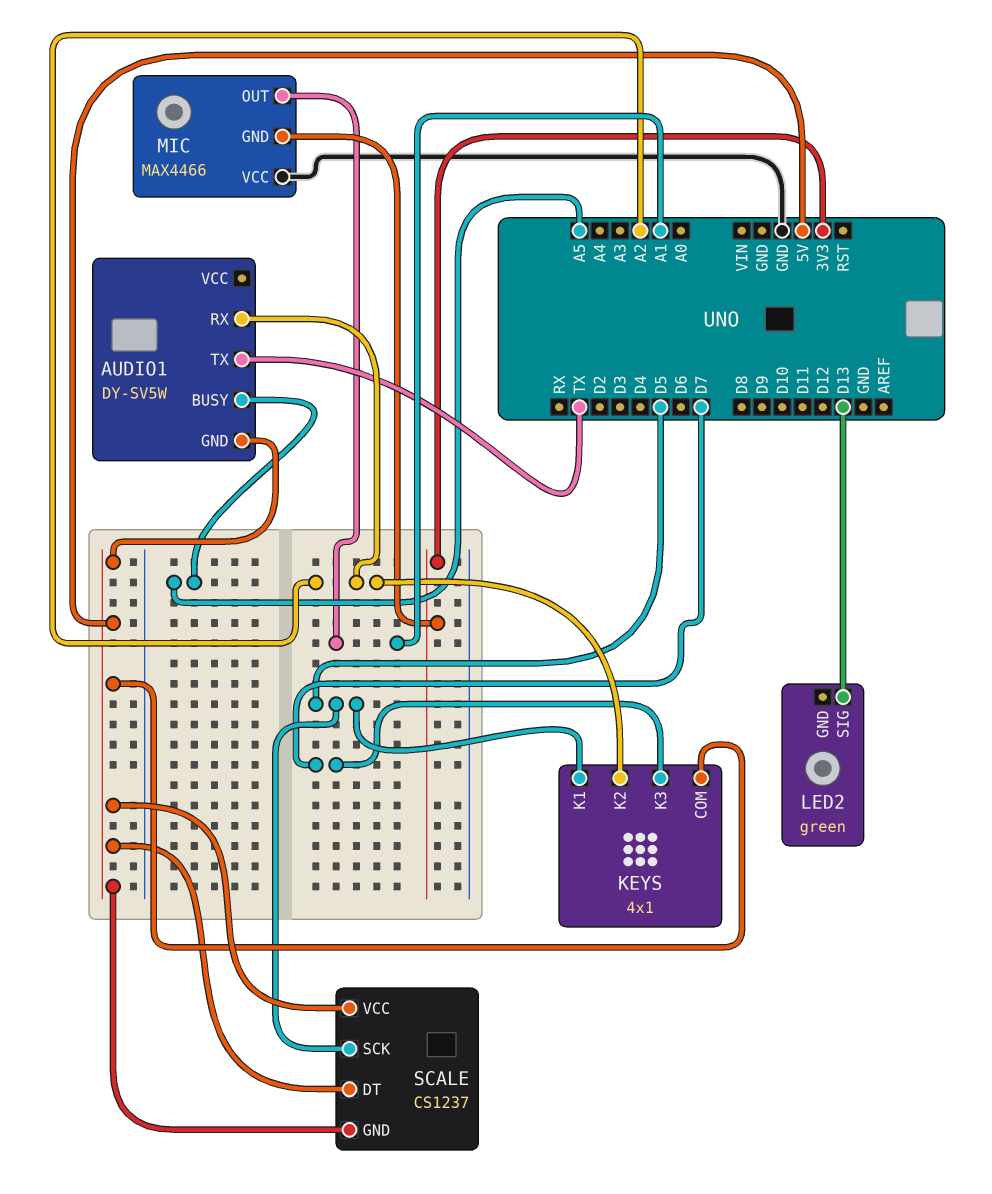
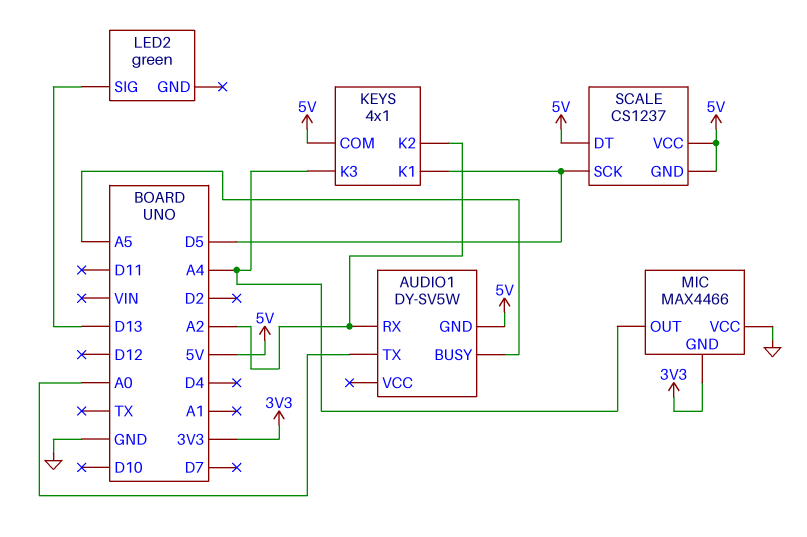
AUDIO1 pin TX: TX -> A0
KEYS pin K3: D7 -> A4
MIC pin OUT: A1 -> A4

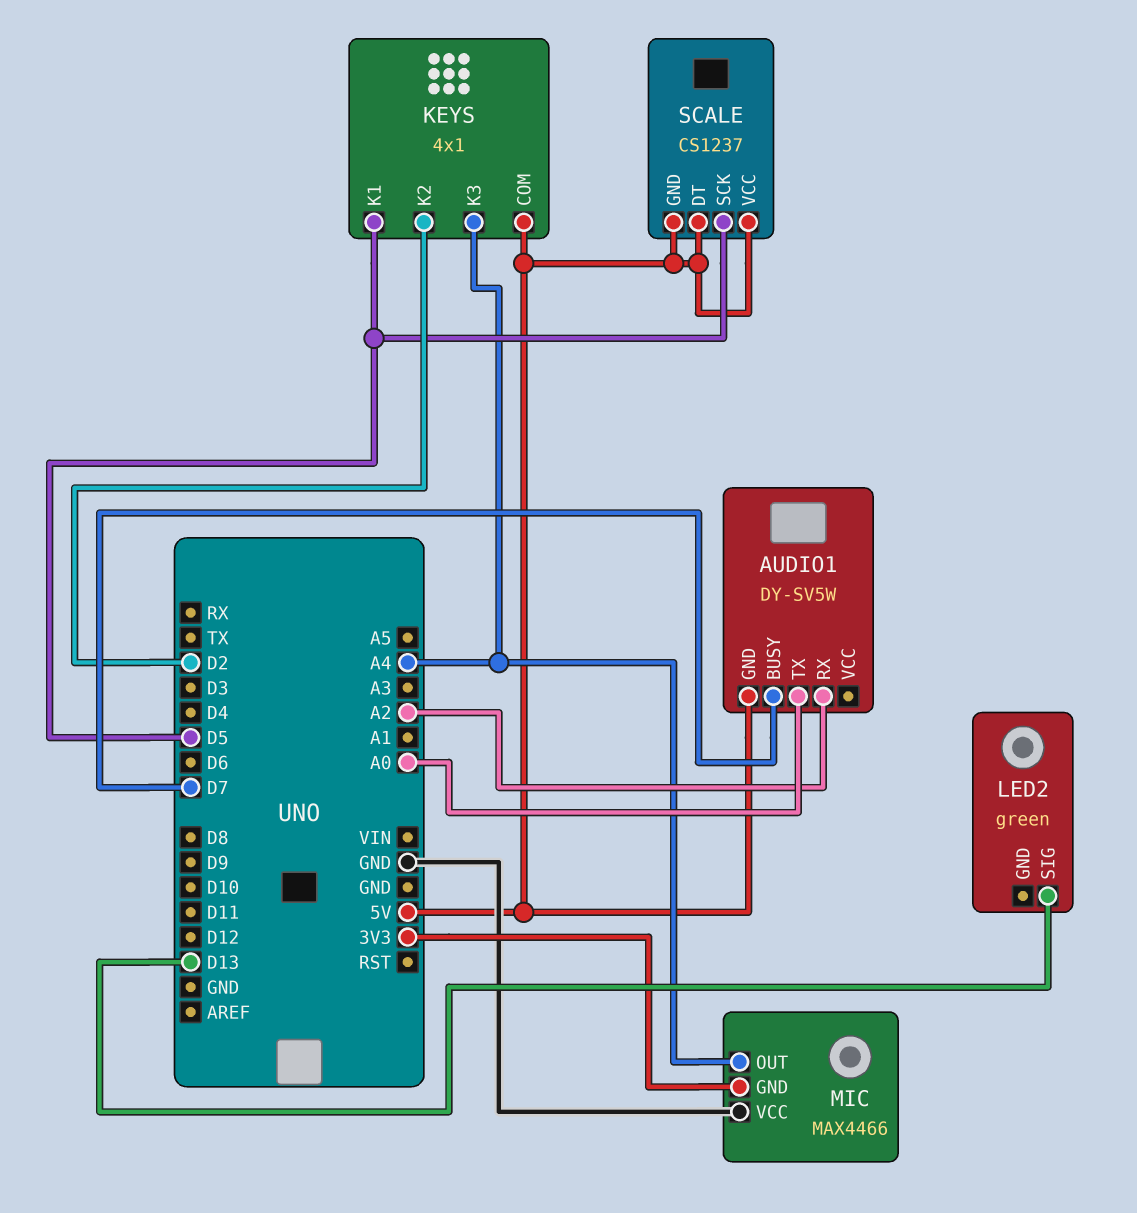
AUDIO1 pin BUSY: A5 -> D7
KEYS pin K2: A2 -> D2

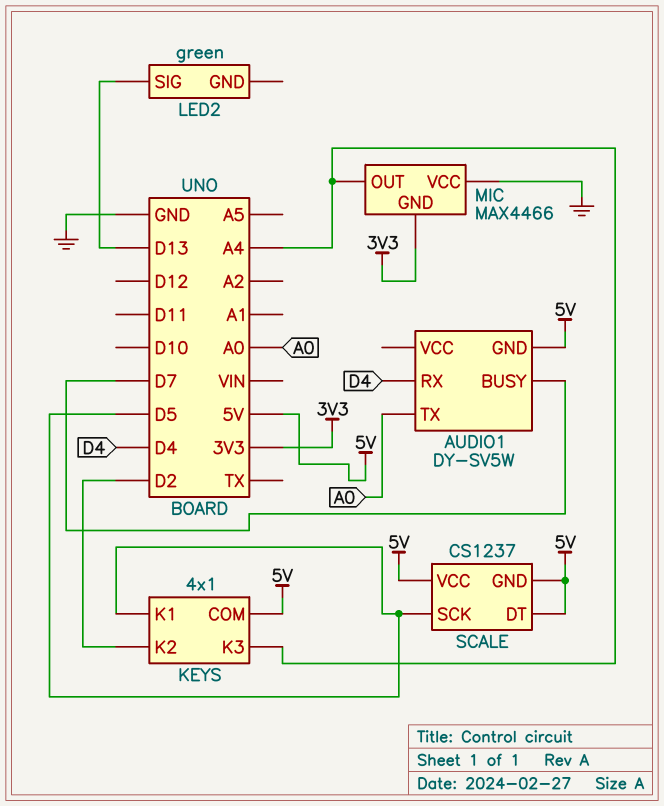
AUDIO1 pin RX: A2 -> D4

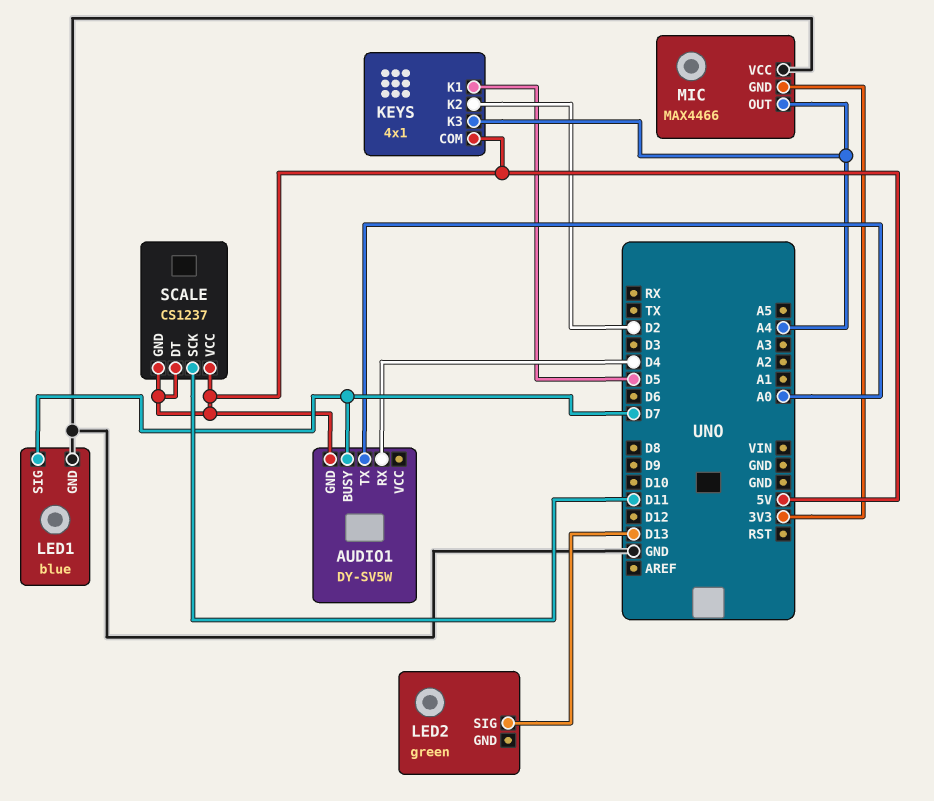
LED1: none -> blue
LED1 pin GND: none -> GND
LED1 pin SIG: none -> D7
SCALE pin SCK: D5 -> D11

